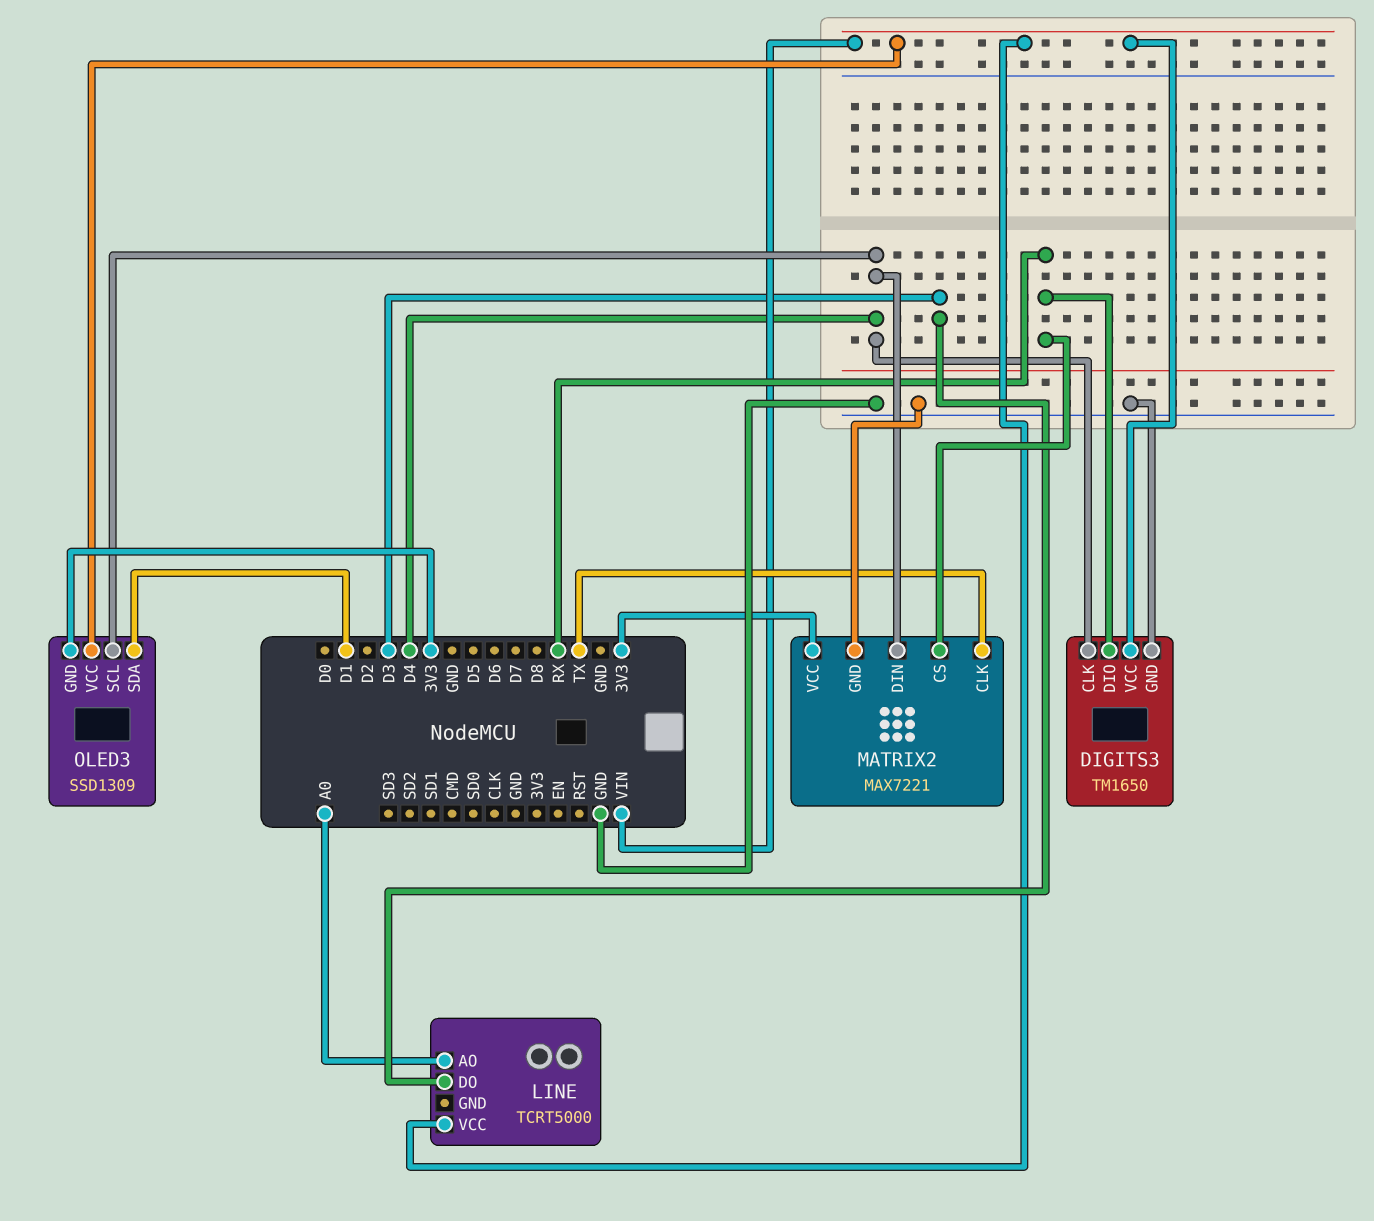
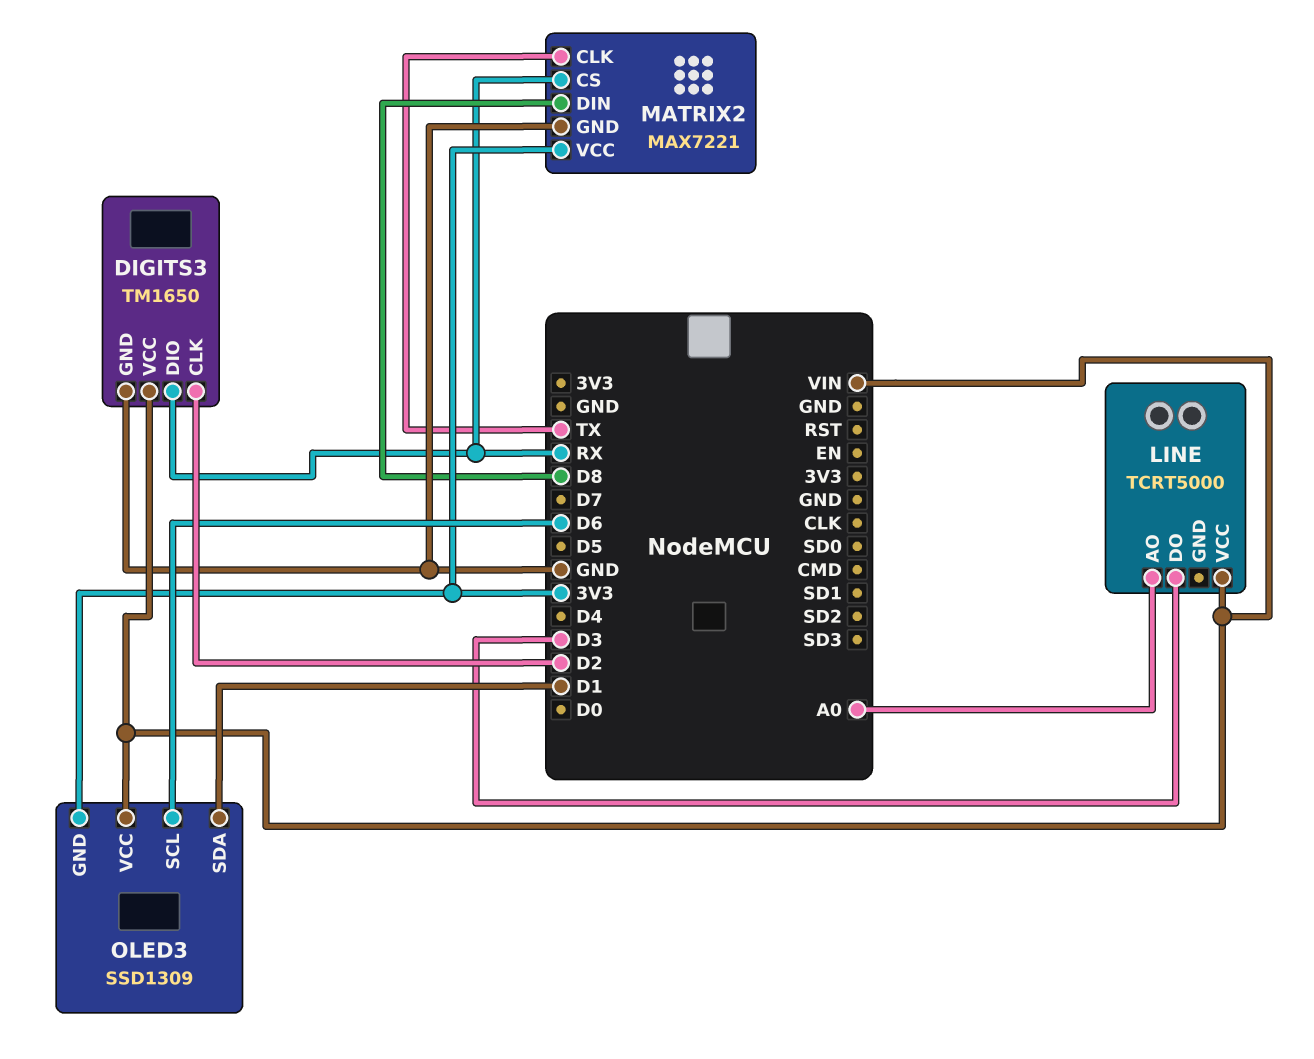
DIGITS3 pin CLK: D4 -> D2
MATRIX2 pin DIN: D4 -> D8
OLED3 pin SCL: D4 -> D6

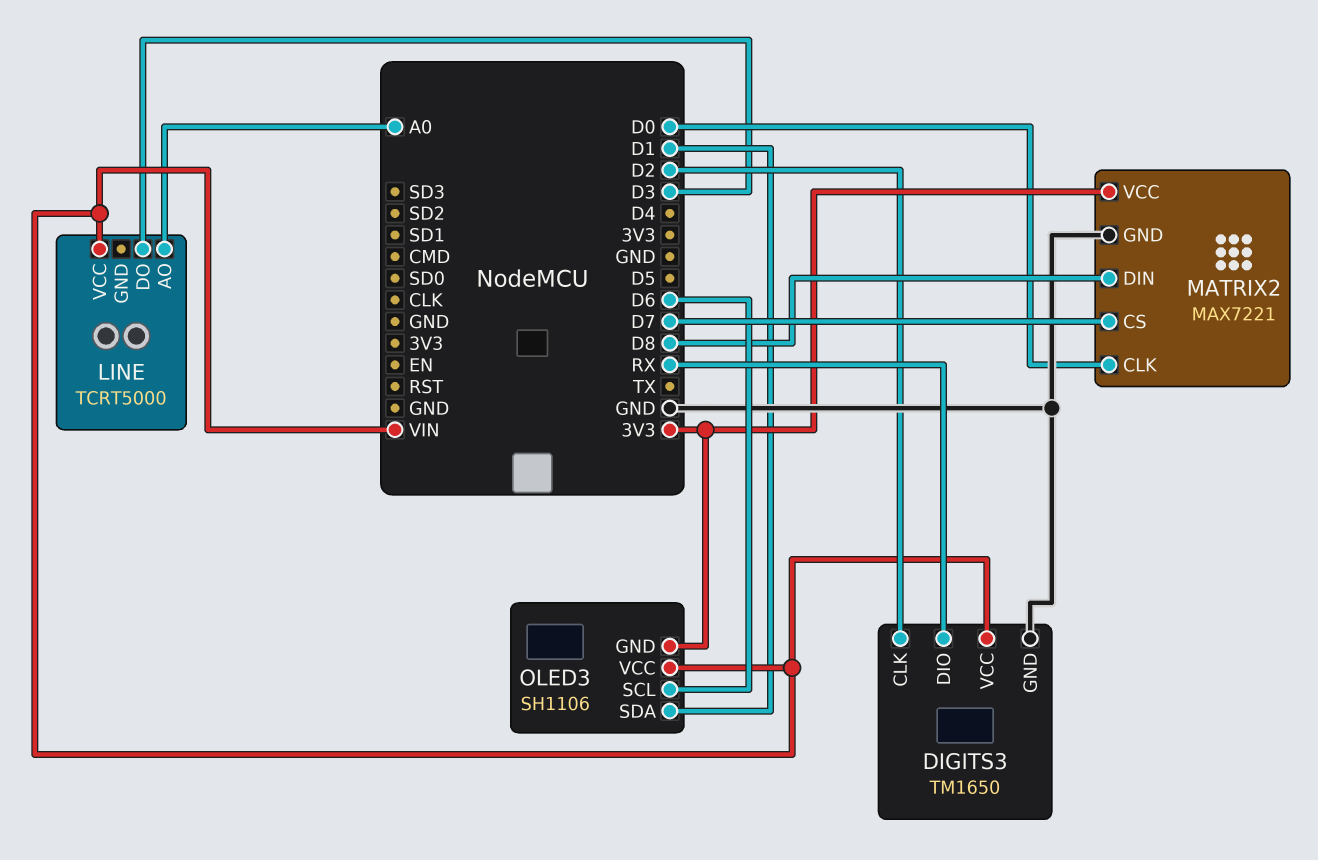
MATRIX2 pin CLK: TX -> D0
MATRIX2 pin CS: RX -> D7
OLED3: SSD1309 -> SH1106

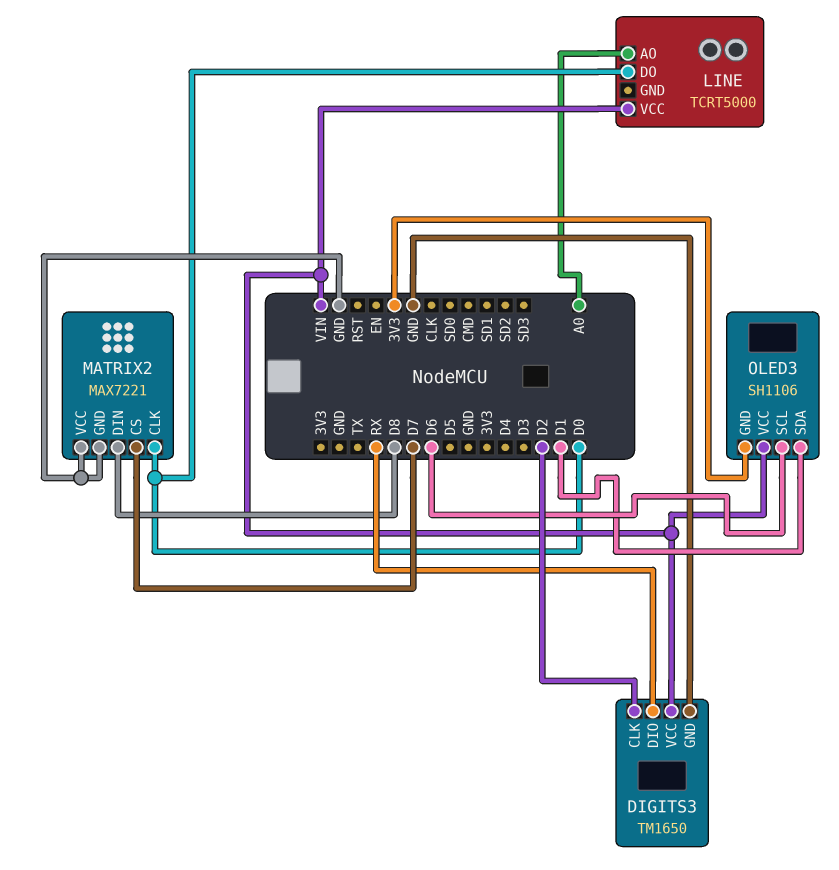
LINE pin DO: D3 -> D0
MATRIX2 pin VCC: 3V3 -> GND

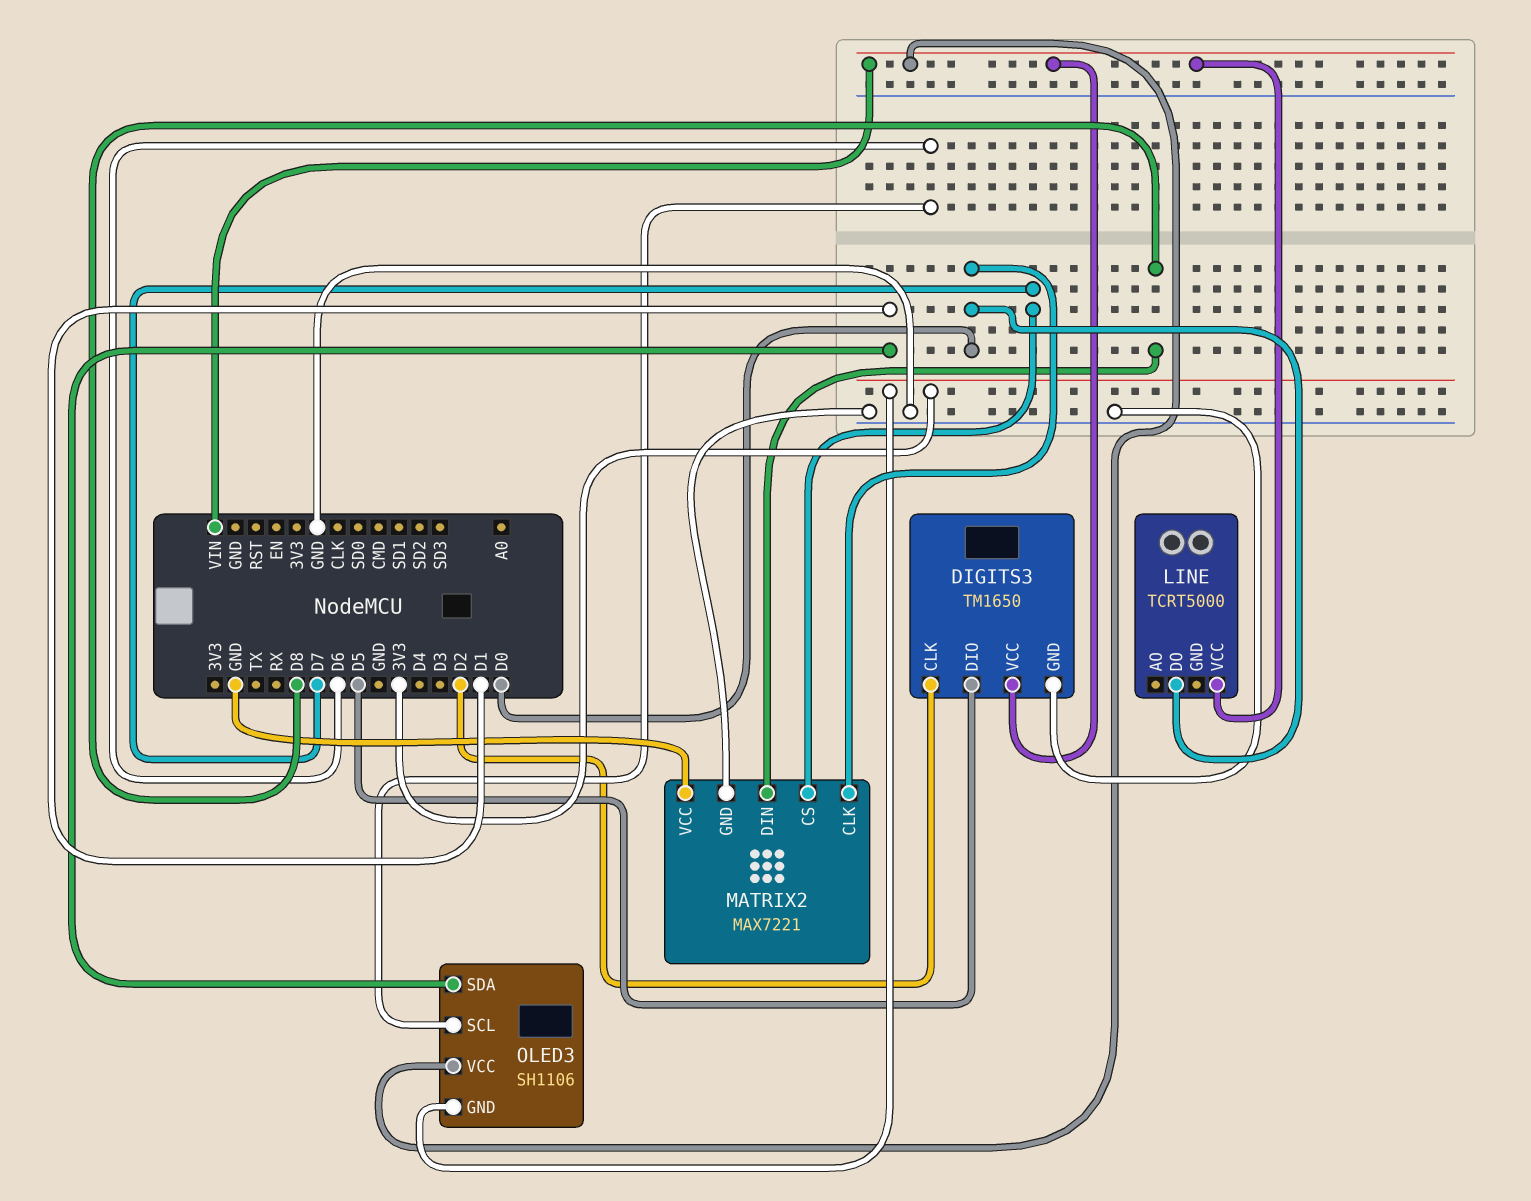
DIGITS3 pin DIO: RX -> D5
LINE pin AO: A0 -> none

